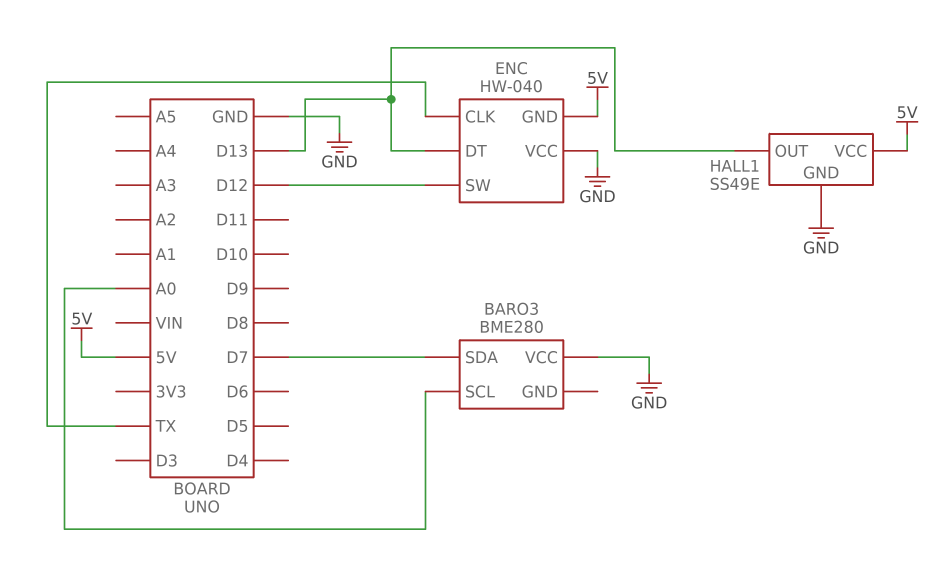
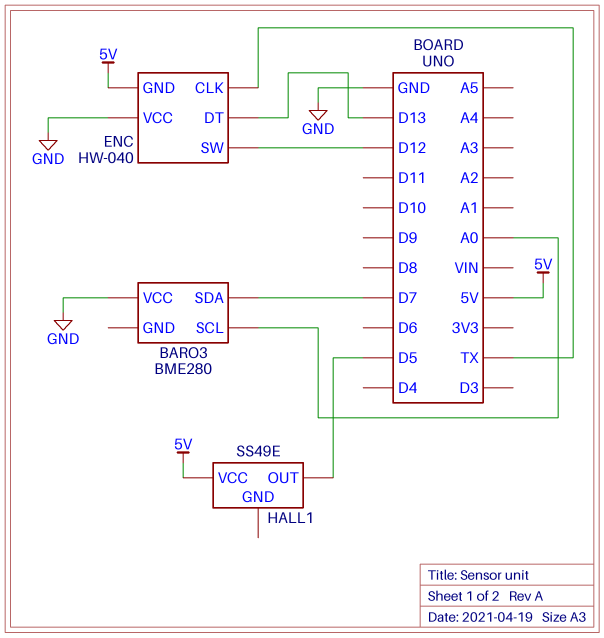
HALL1 pin GND: GND -> none
HALL1 pin OUT: D13 -> D5

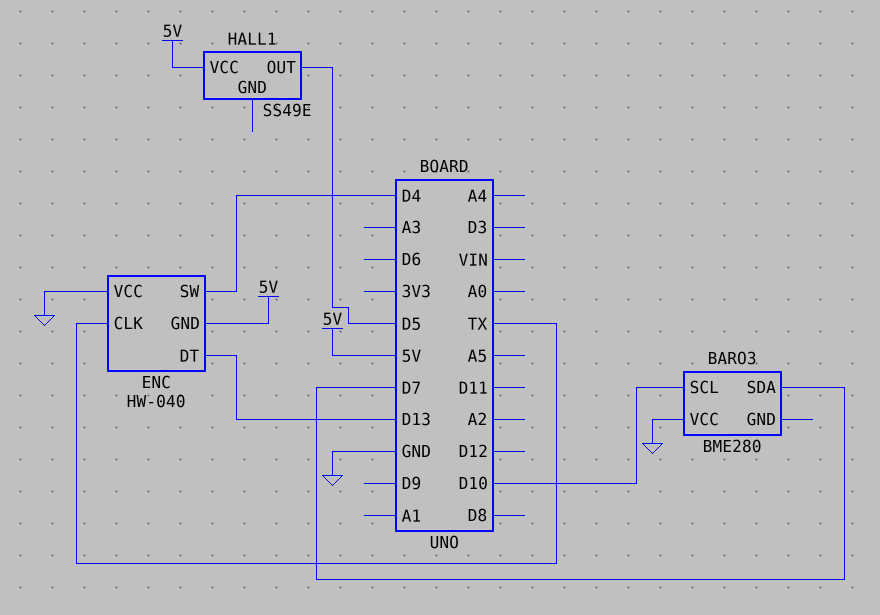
BARO3 pin SCL: A0 -> D10
ENC pin SW: D12 -> D4

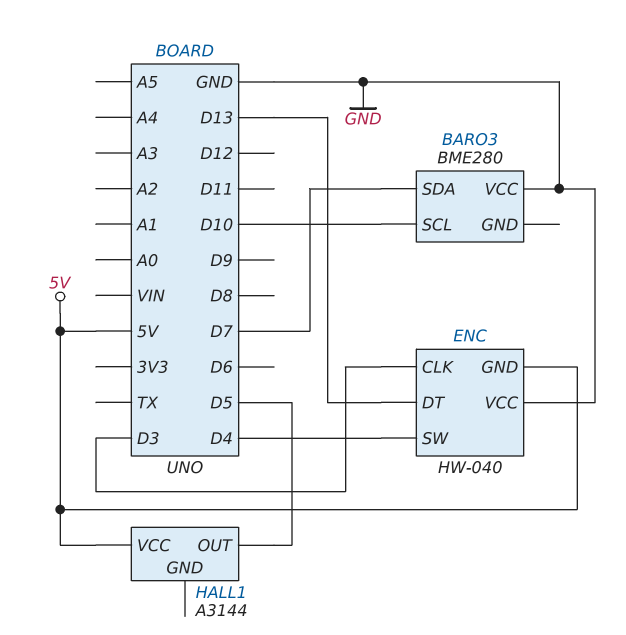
ENC pin CLK: TX -> D3
HALL1: SS49E -> A3144

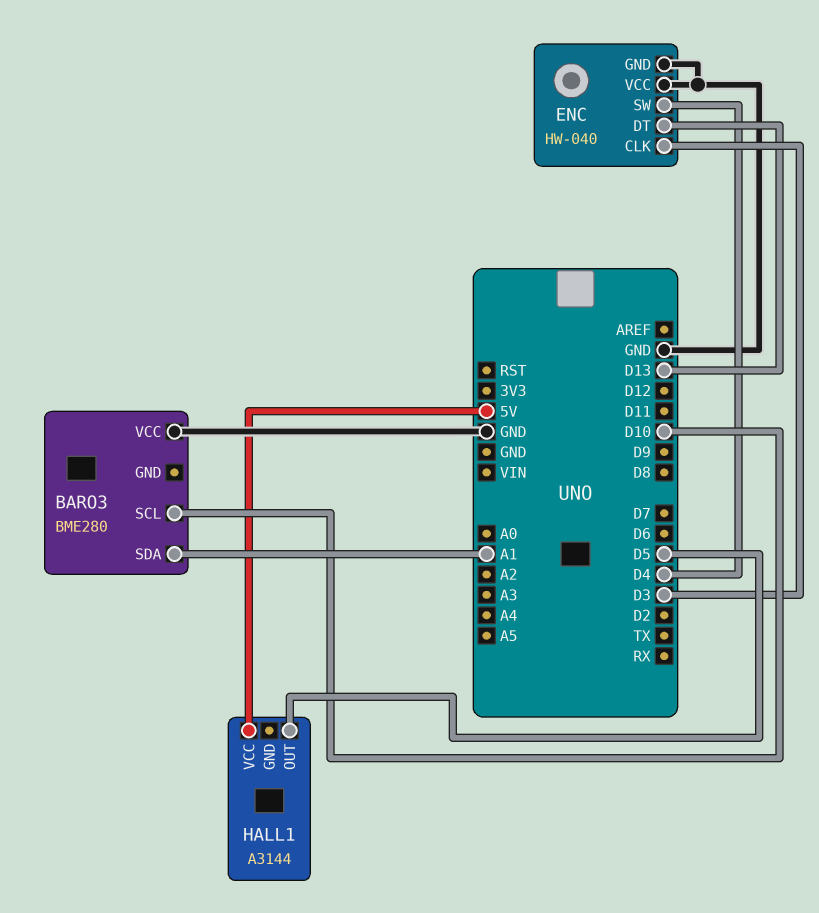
BARO3 pin SDA: D7 -> A1
ENC pin GND: 5V -> GND

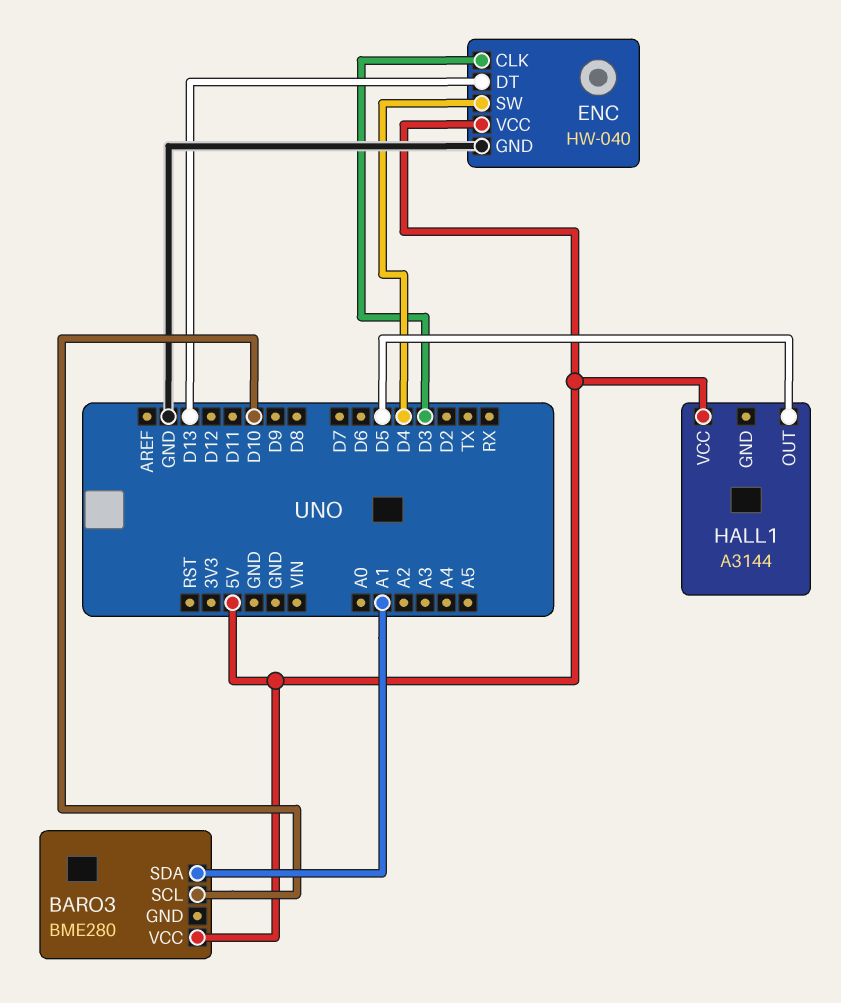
BARO3 pin VCC: GND -> 5V
ENC pin VCC: GND -> 5V

